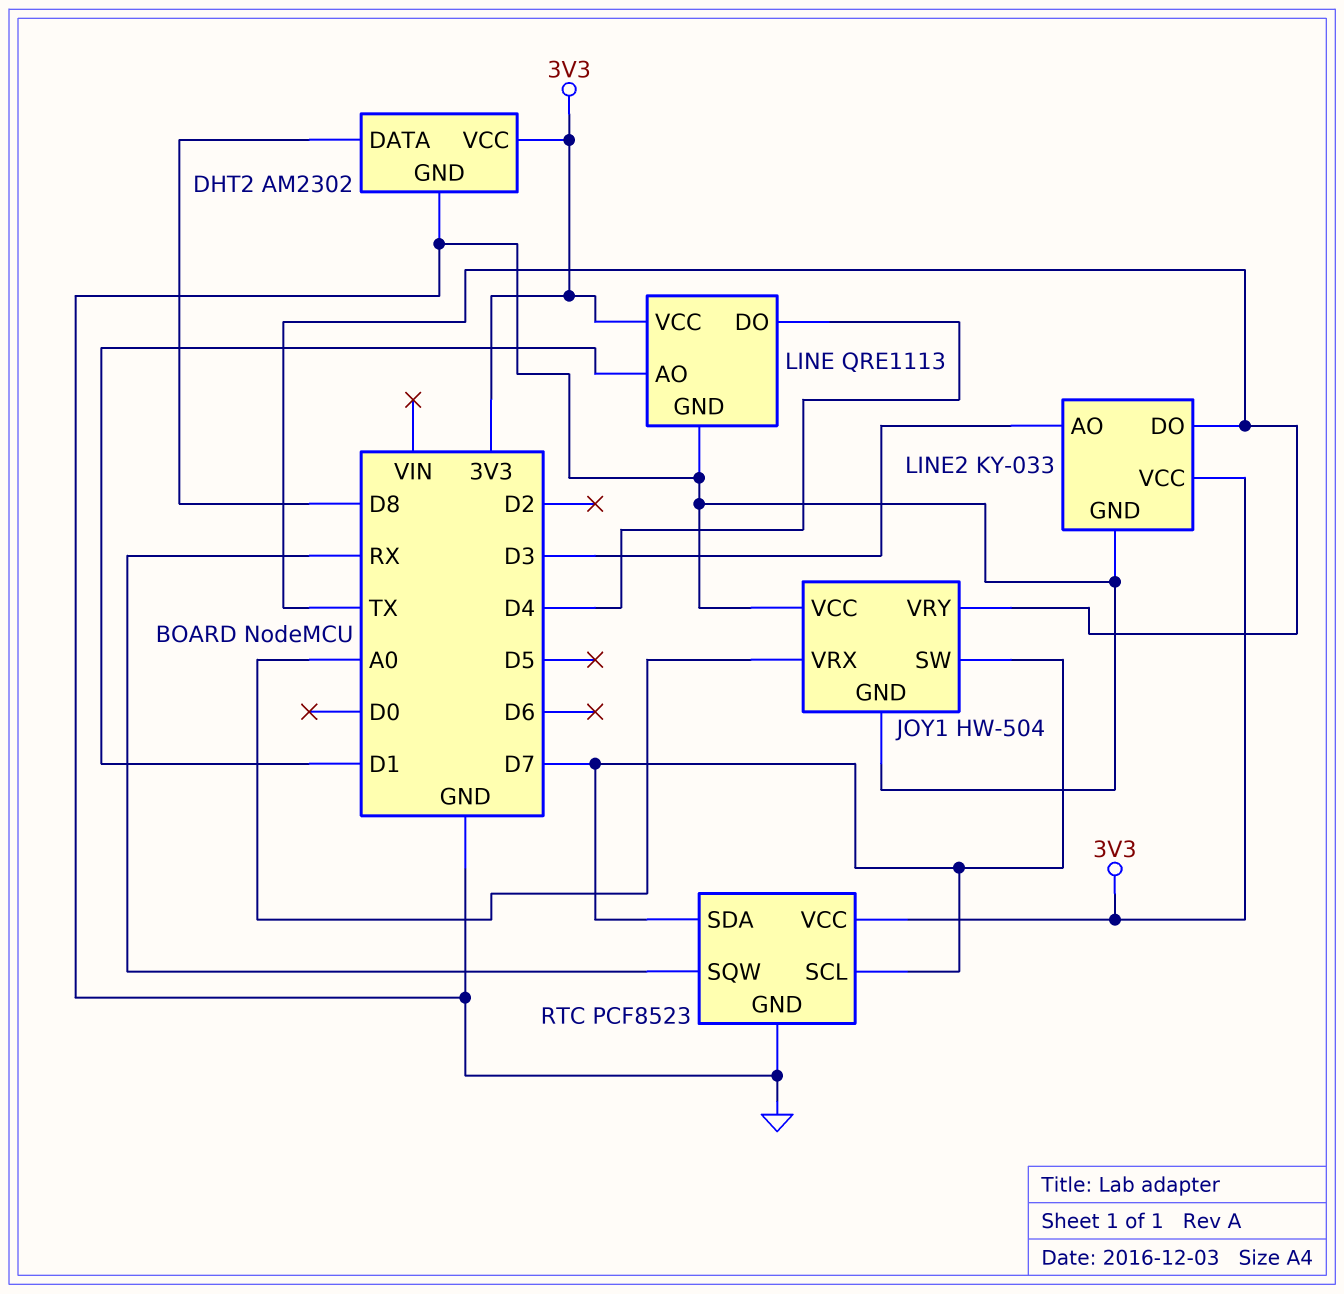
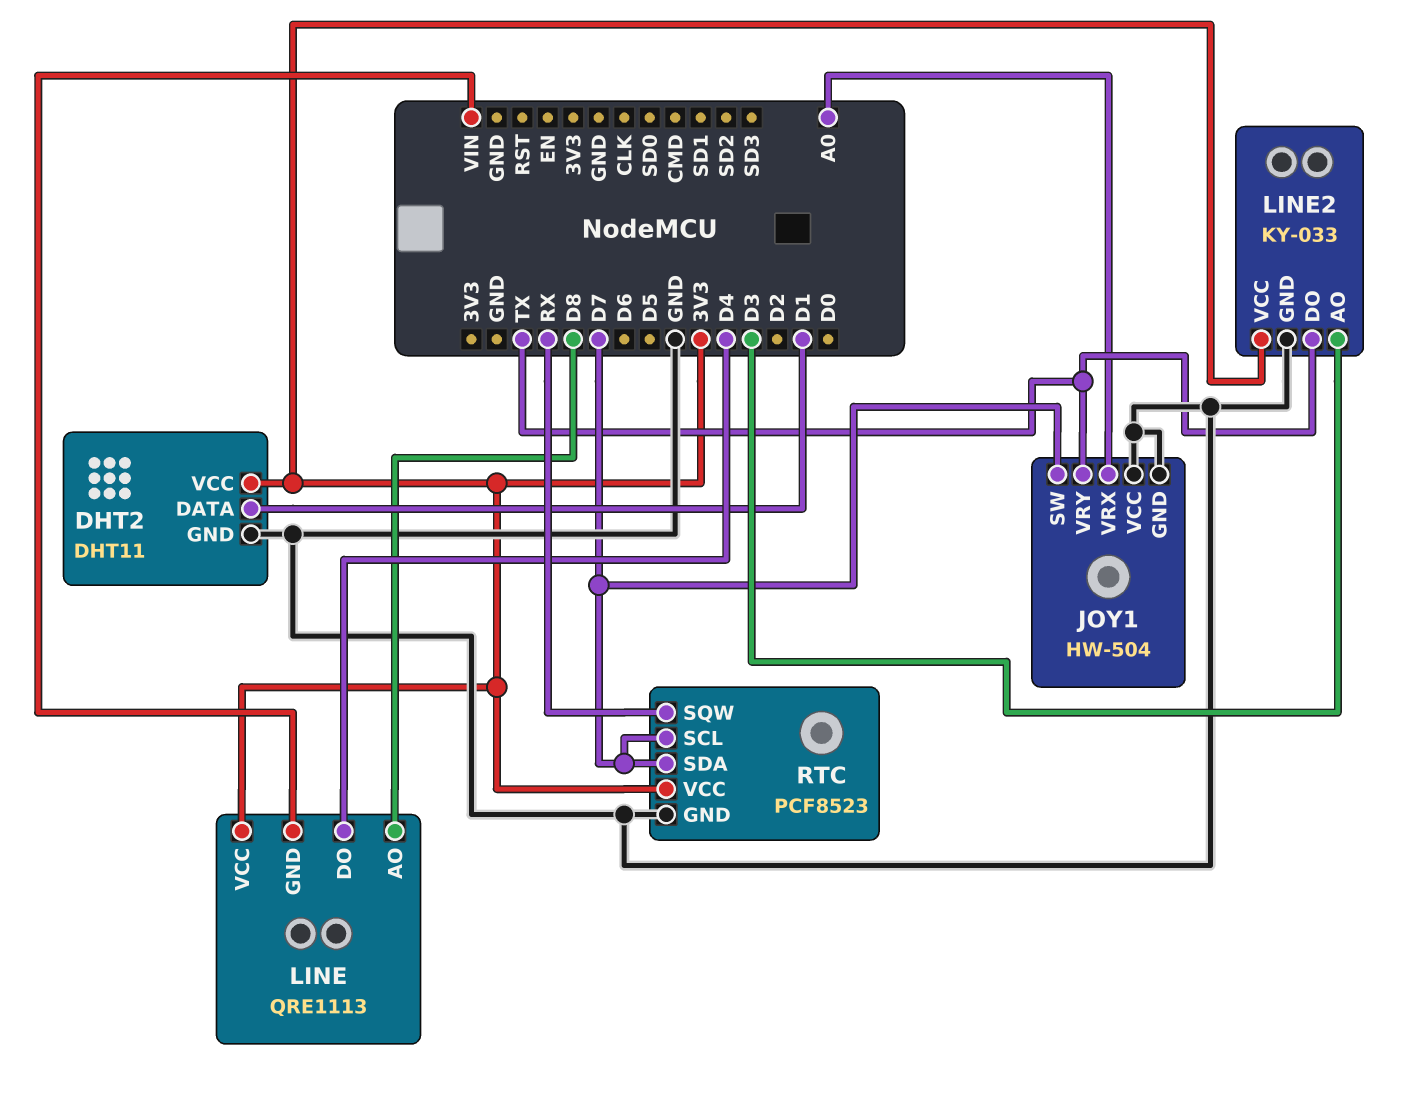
DHT2: AM2302 -> DHT11
DHT2 pin DATA: D8 -> D1
LINE pin AO: D1 -> D8
LINE pin GND: GND -> VIN

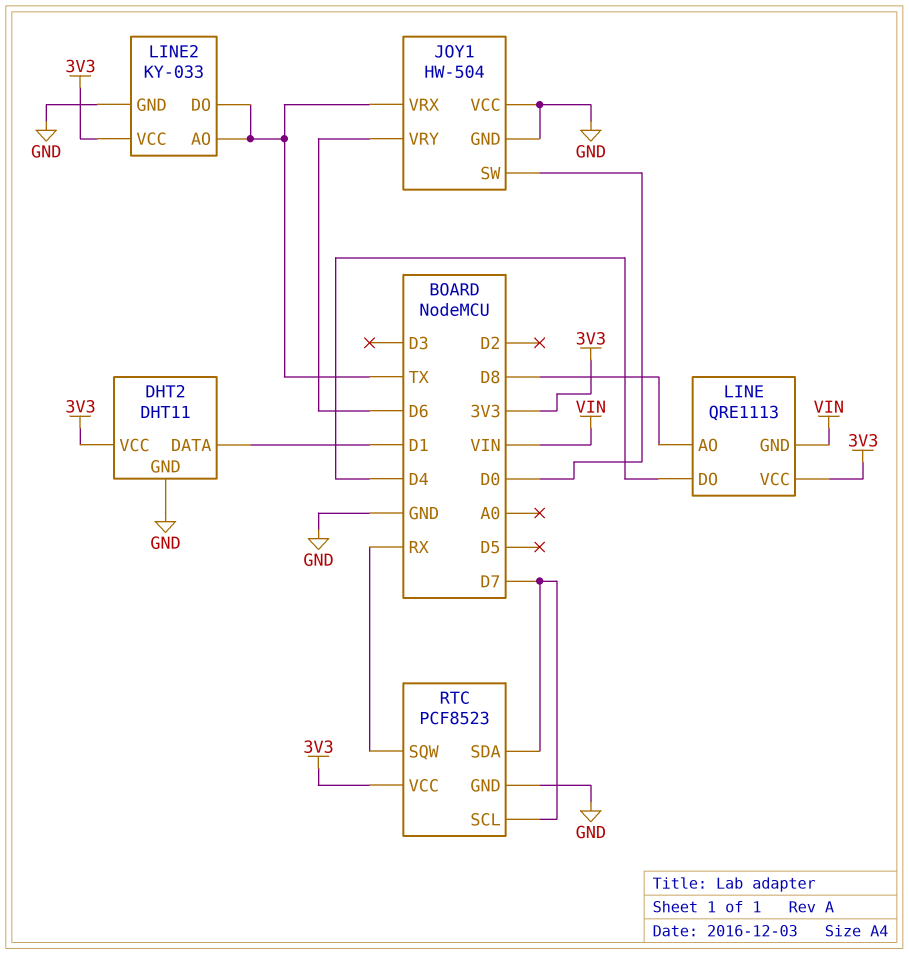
JOY1 pin SW: D7 -> D0
JOY1 pin VRX: A0 -> TX
JOY1 pin VRY: TX -> D6
LINE2 pin AO: D3 -> TX

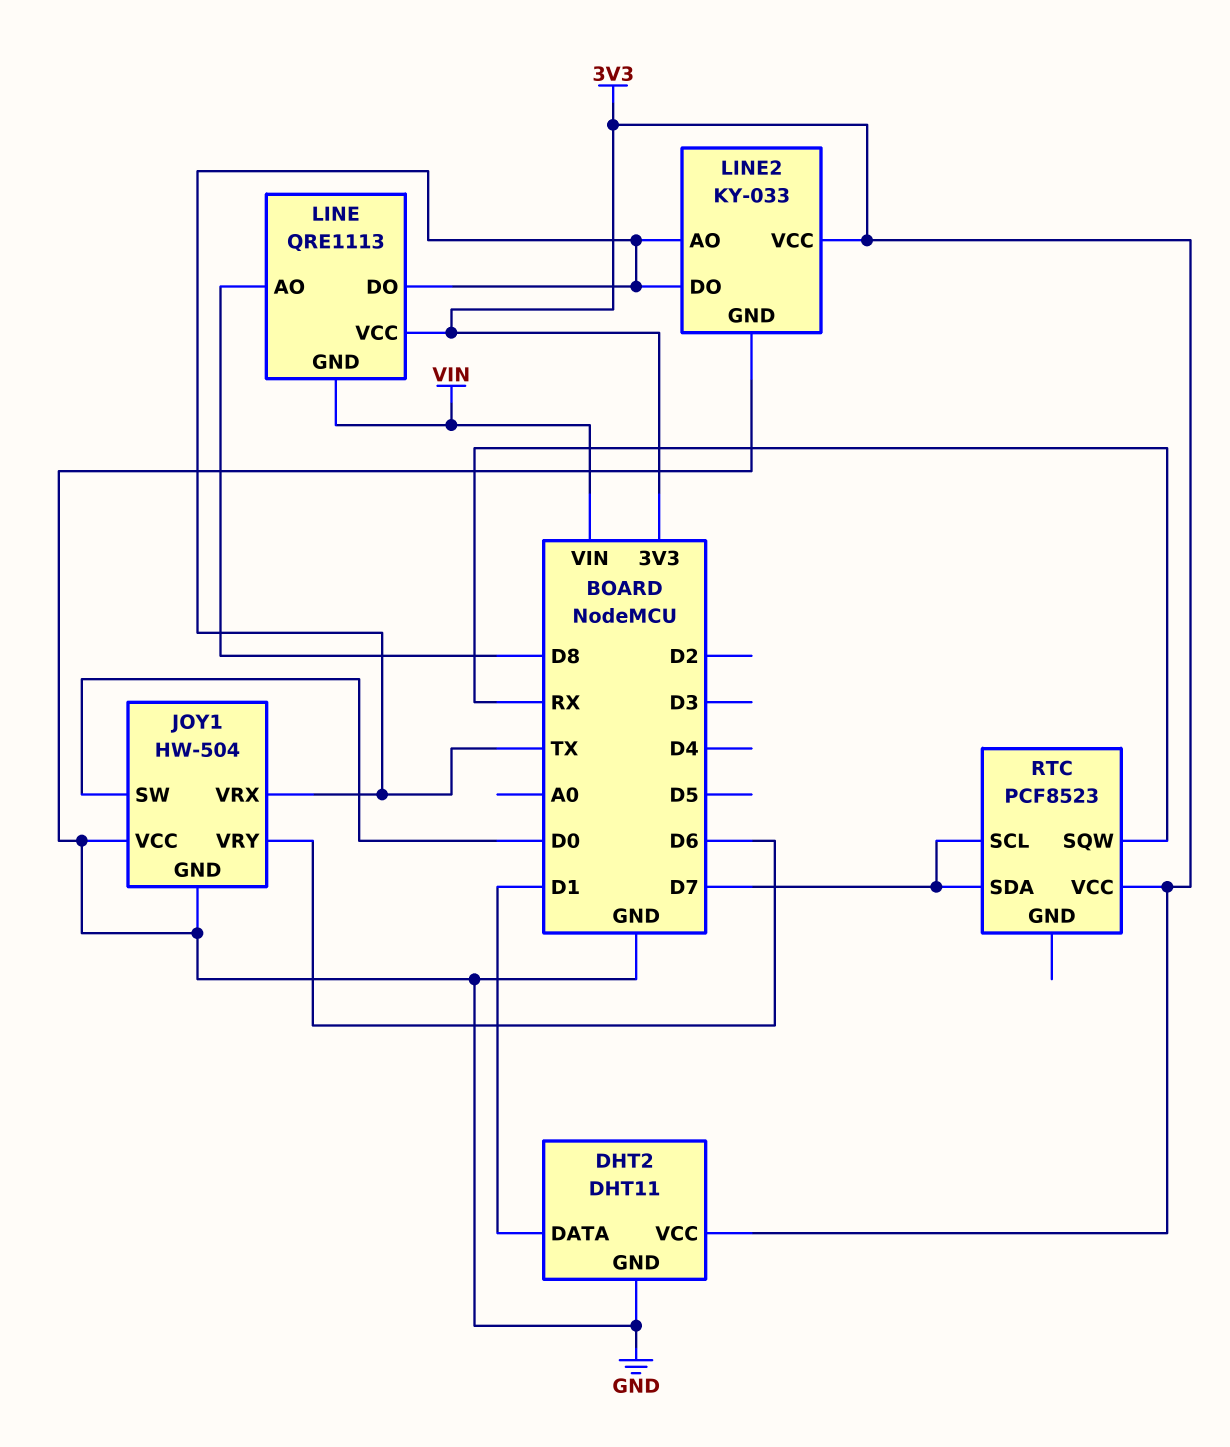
LINE pin DO: D4 -> TX
RTC pin GND: GND -> none

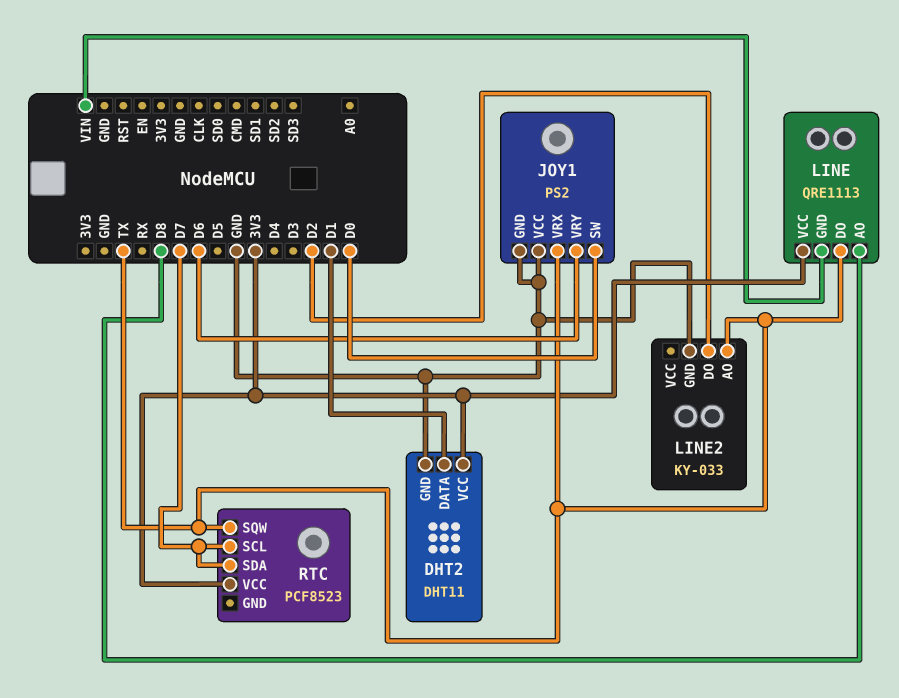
JOY1: HW-504 -> PS2
LINE2 pin DO: TX -> D2
LINE2 pin VCC: 3V3 -> none
RTC pin SQW: RX -> TX

